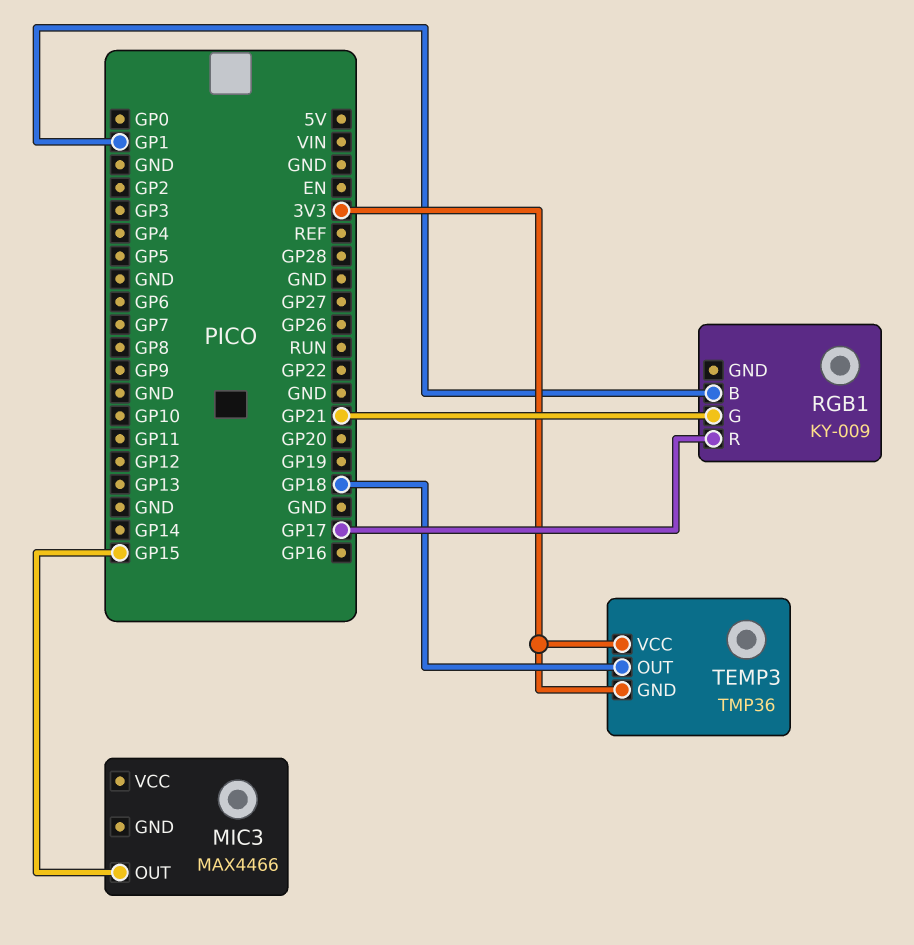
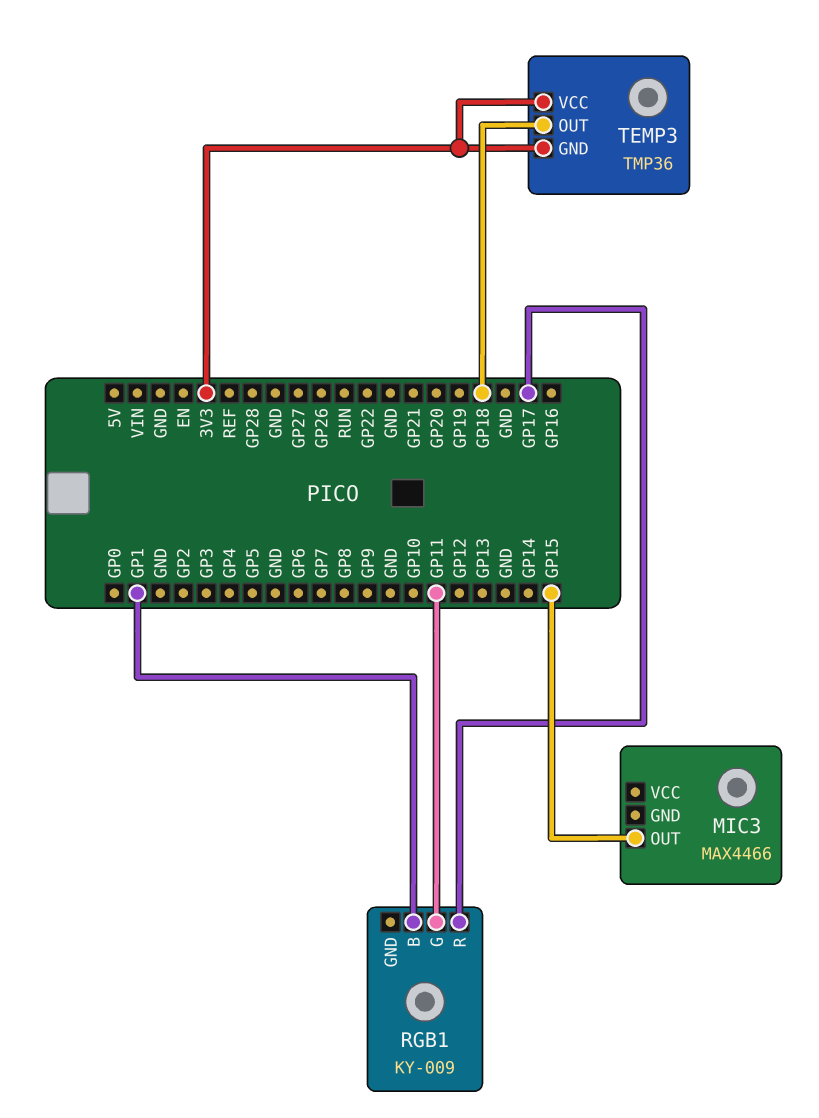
RGB1 pin G: GP21 -> GP11

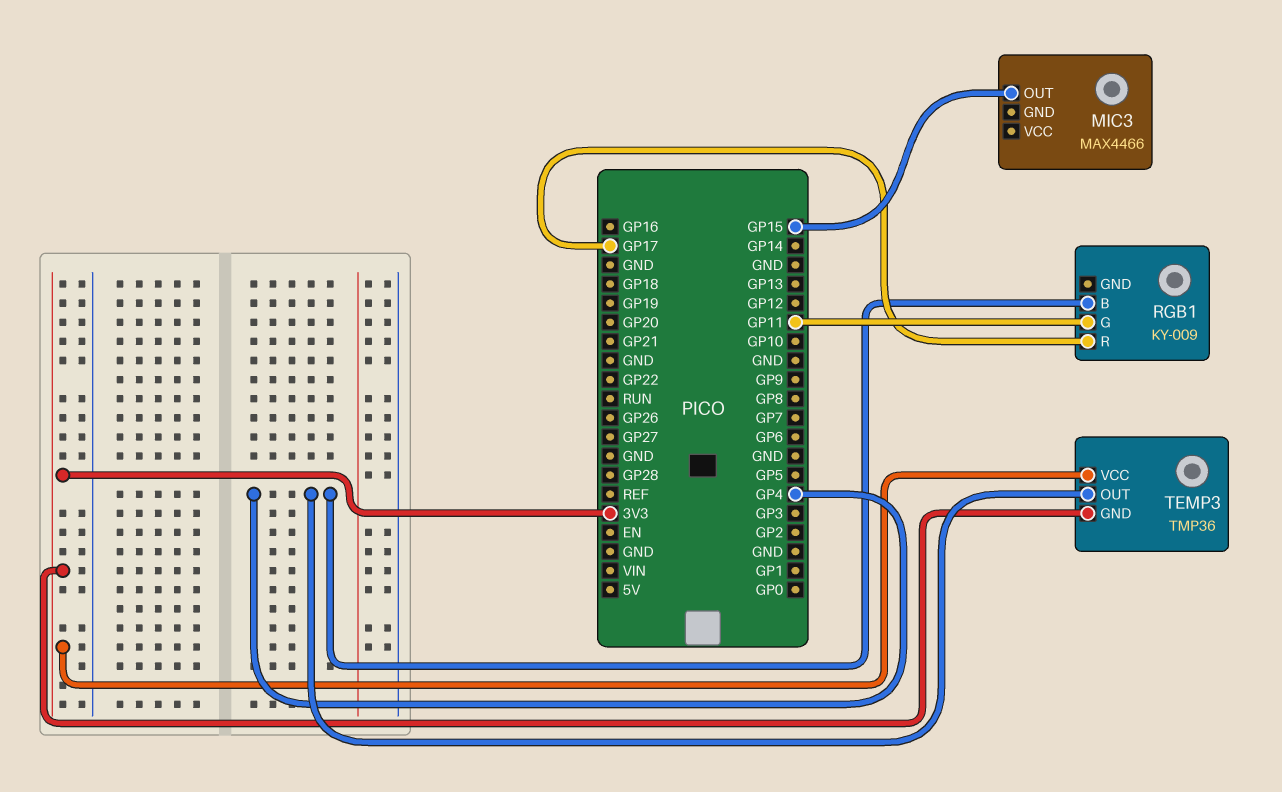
RGB1 pin B: GP1 -> GP4
TEMP3 pin OUT: GP18 -> GP4

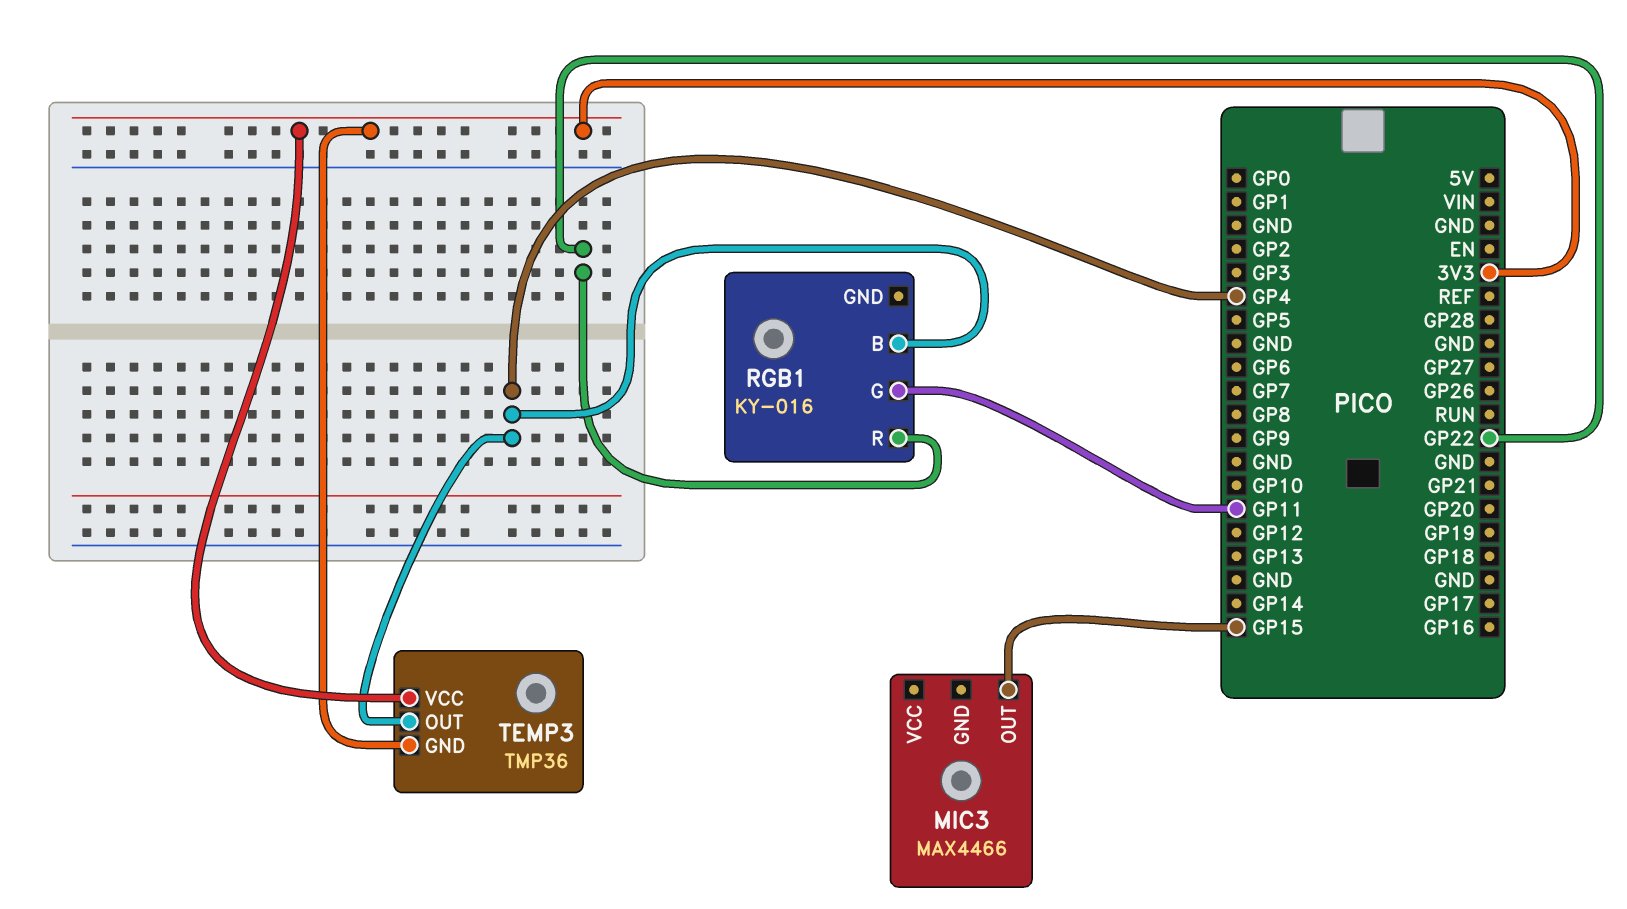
RGB1: KY-009 -> KY-016
RGB1 pin R: GP17 -> GP22

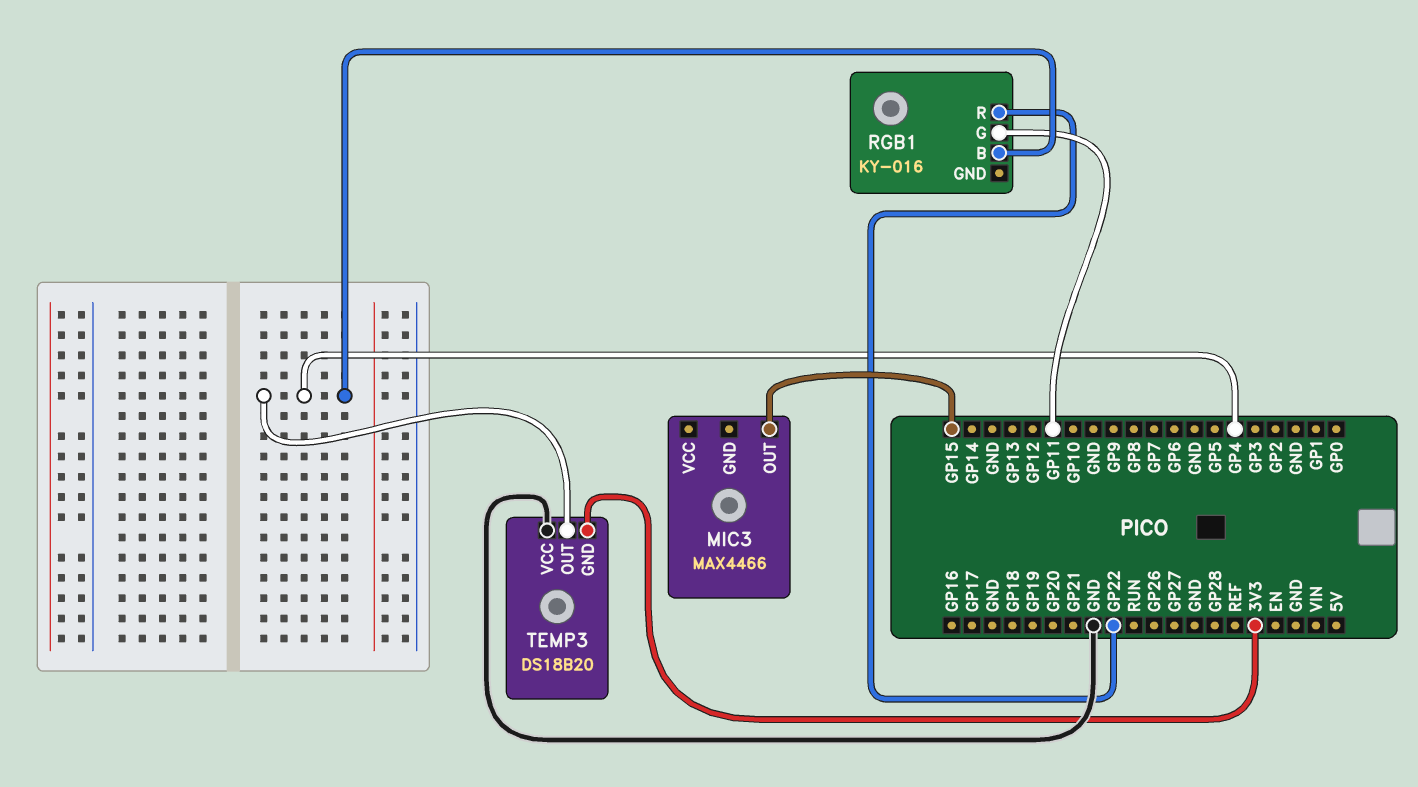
TEMP3: TMP36 -> DS18B20
TEMP3 pin VCC: 3V3 -> GND

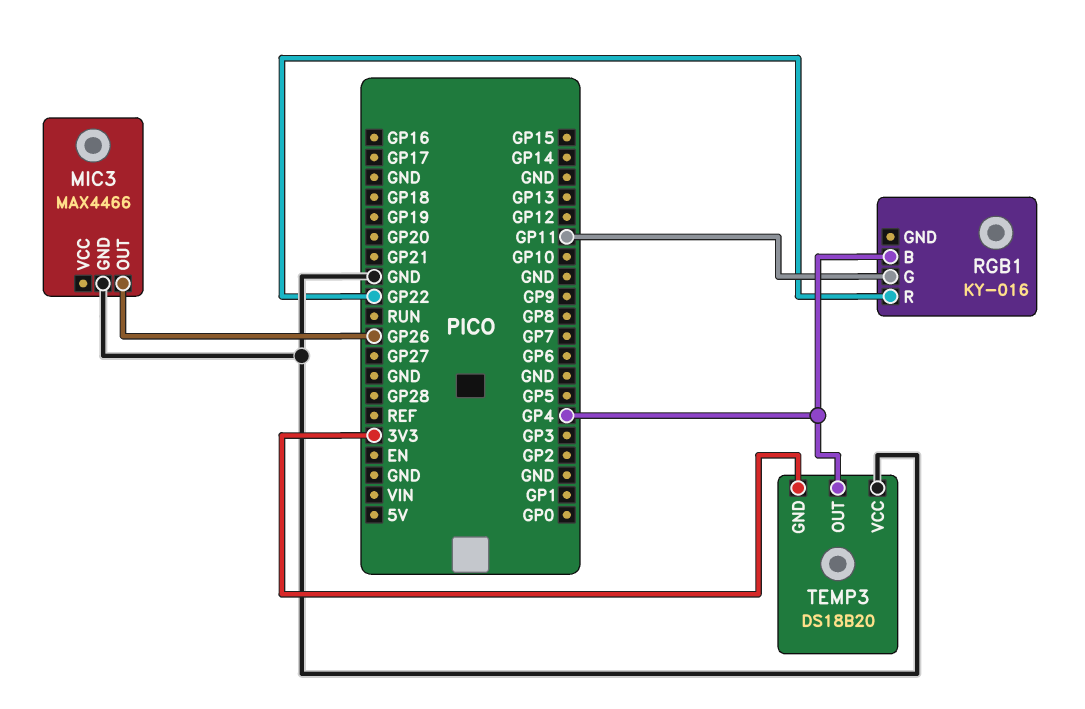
MIC3 pin GND: none -> GND
MIC3 pin OUT: GP15 -> GP26

